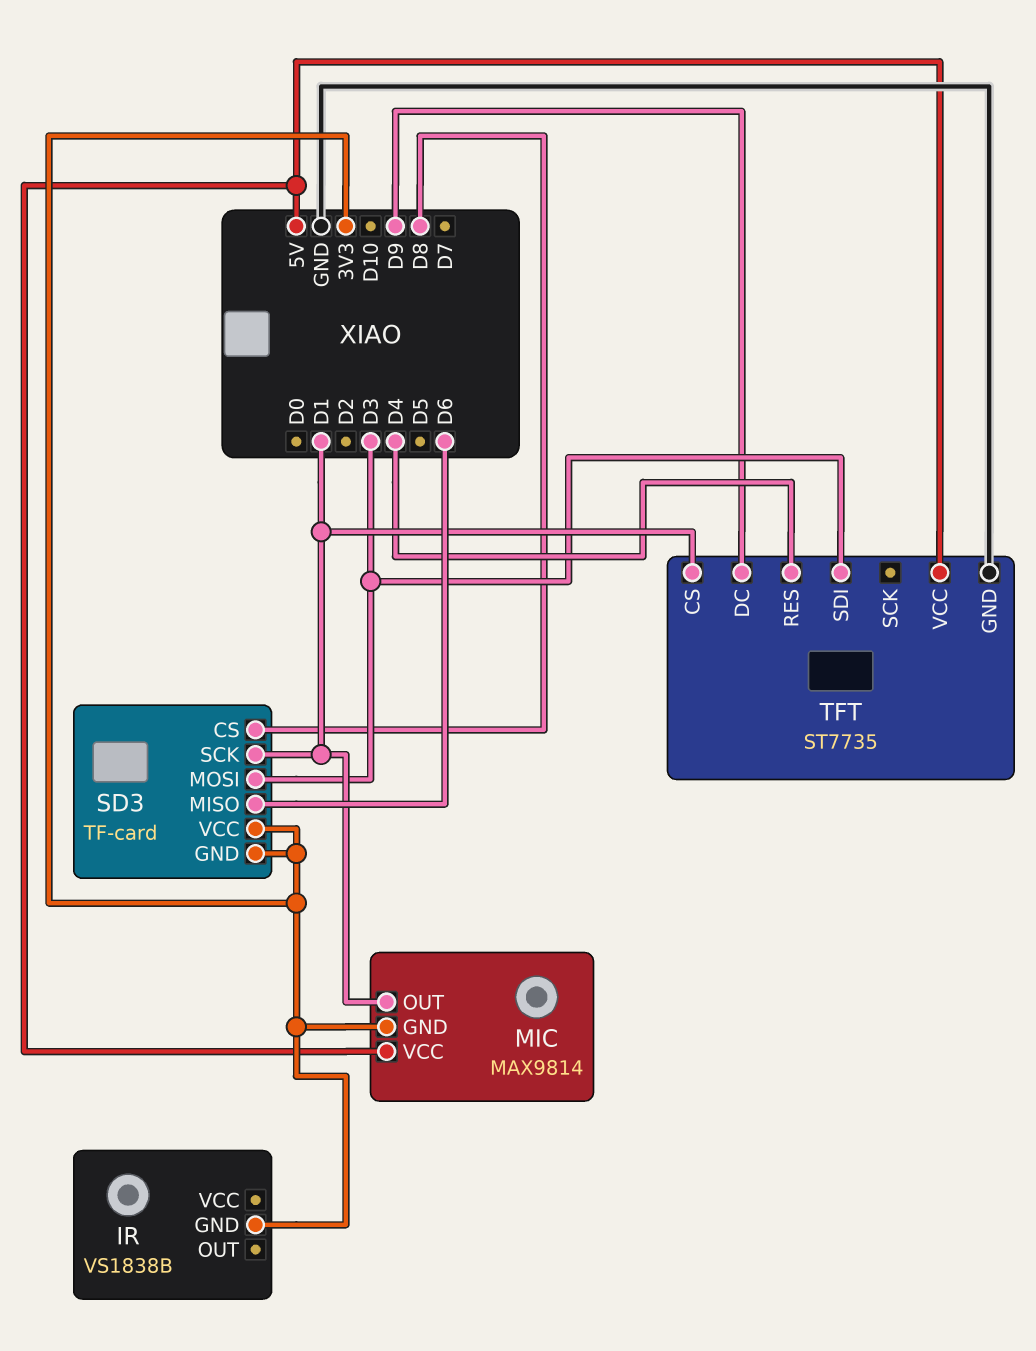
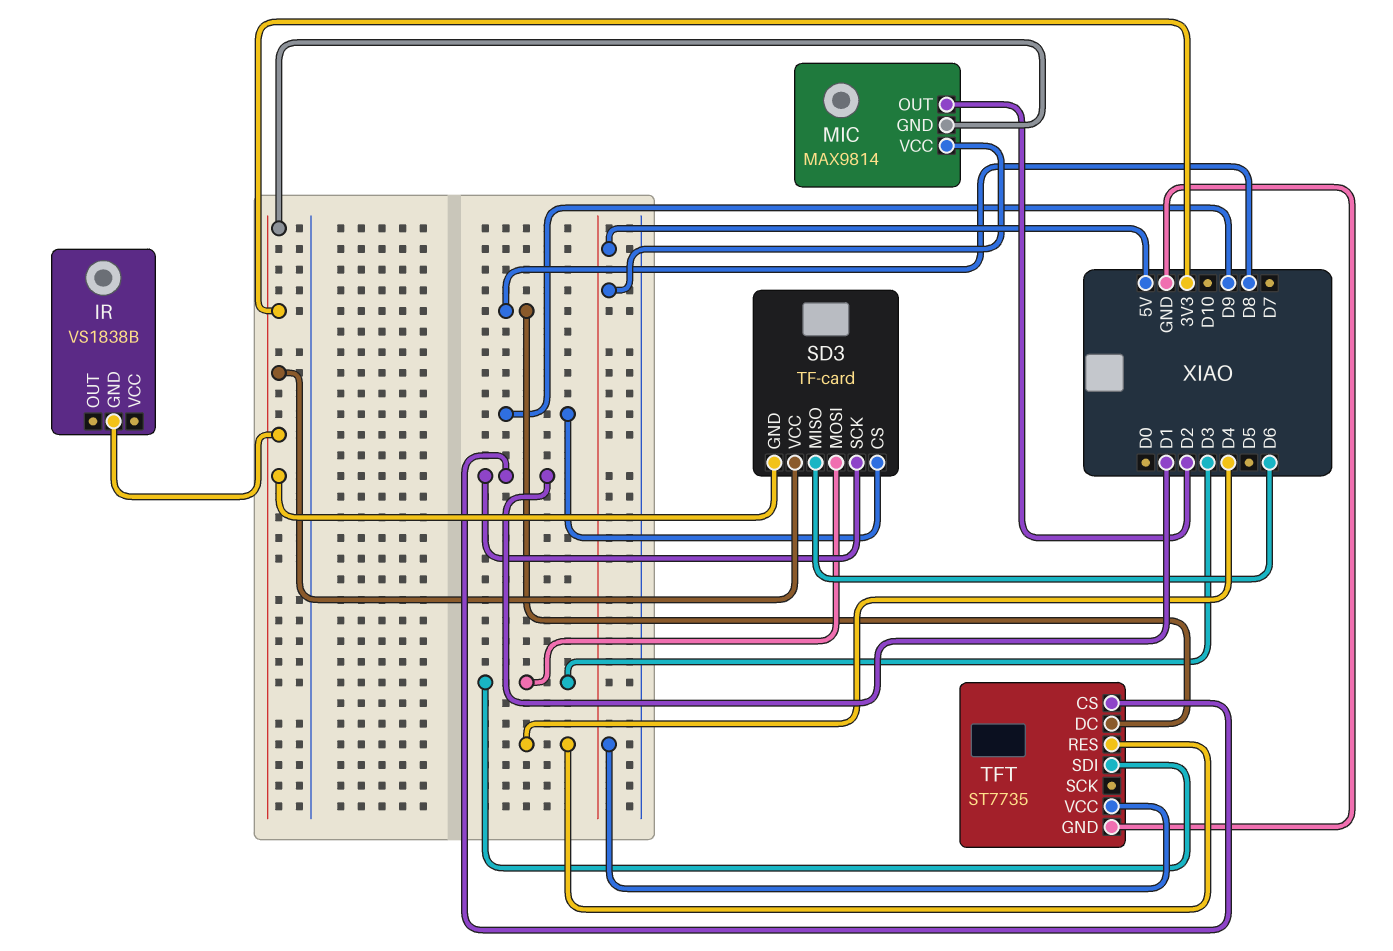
MIC pin OUT: D1 -> D2
SD3 pin CS: D8 -> D9
TFT pin DC: D9 -> D8

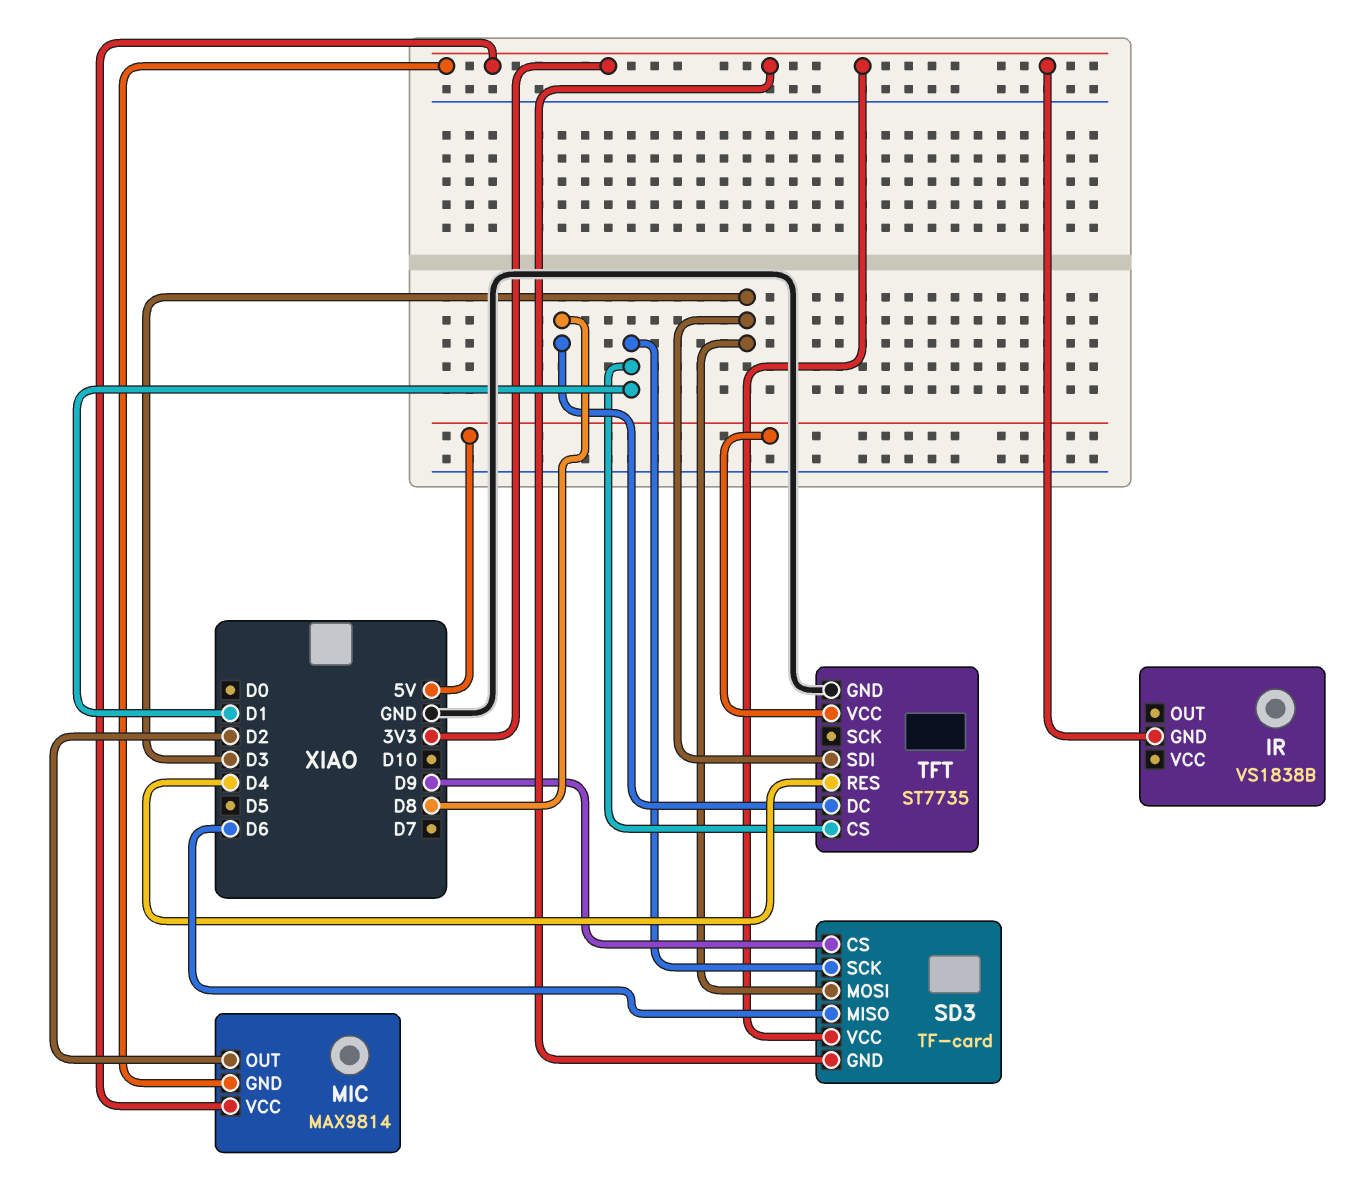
MIC pin VCC: 5V -> 3V3

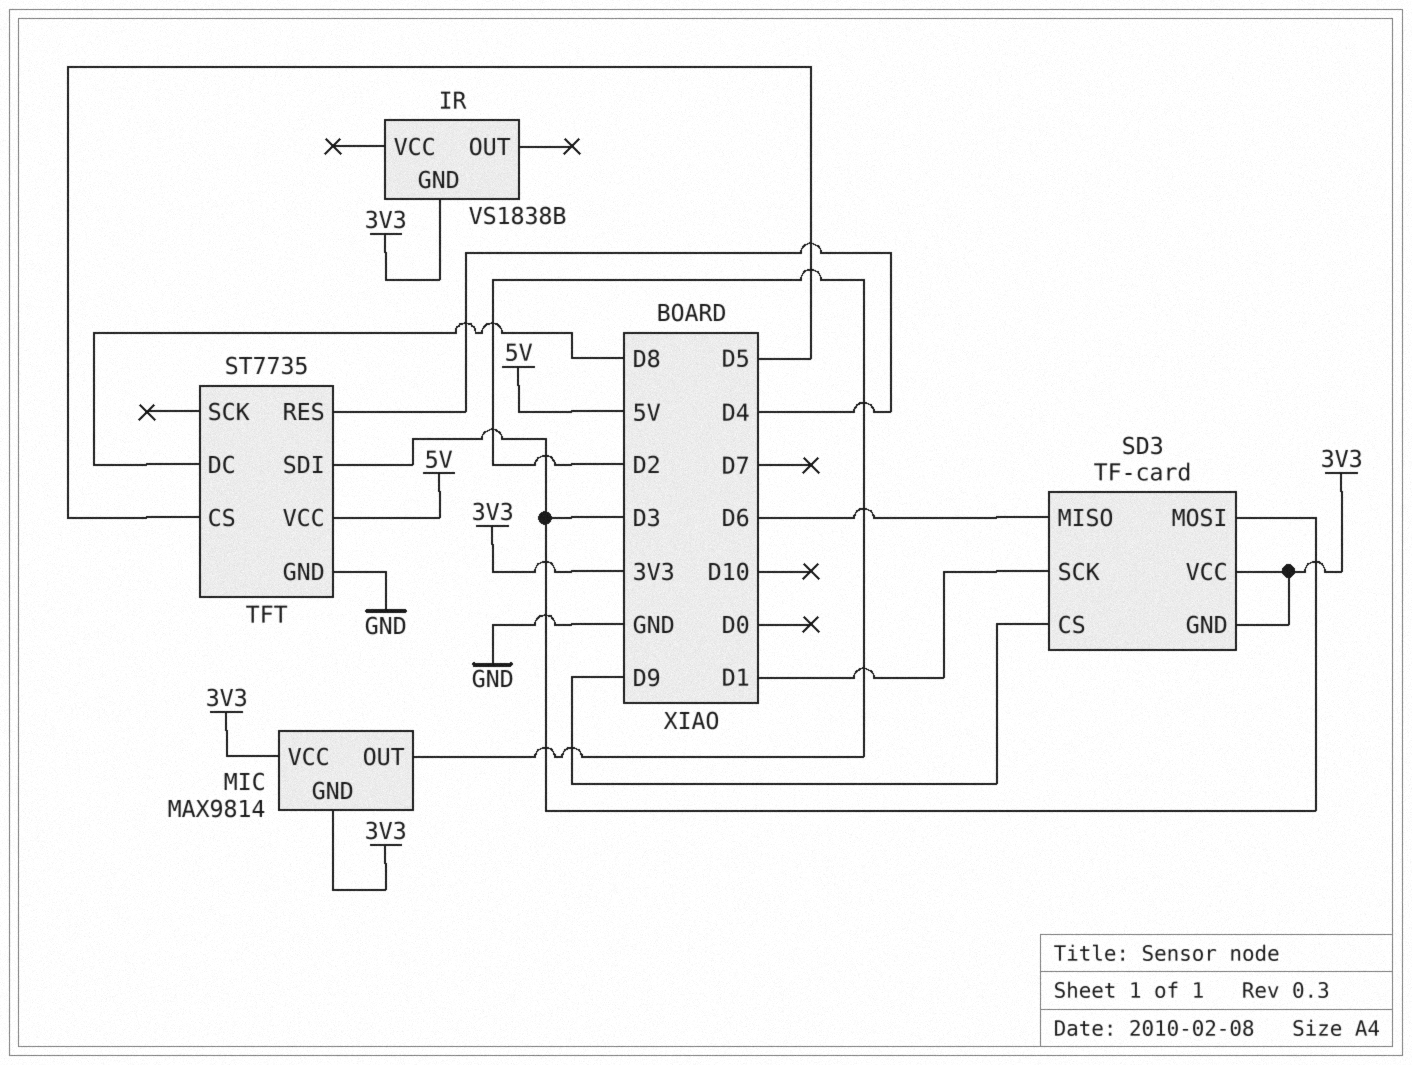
TFT pin CS: D1 -> D5

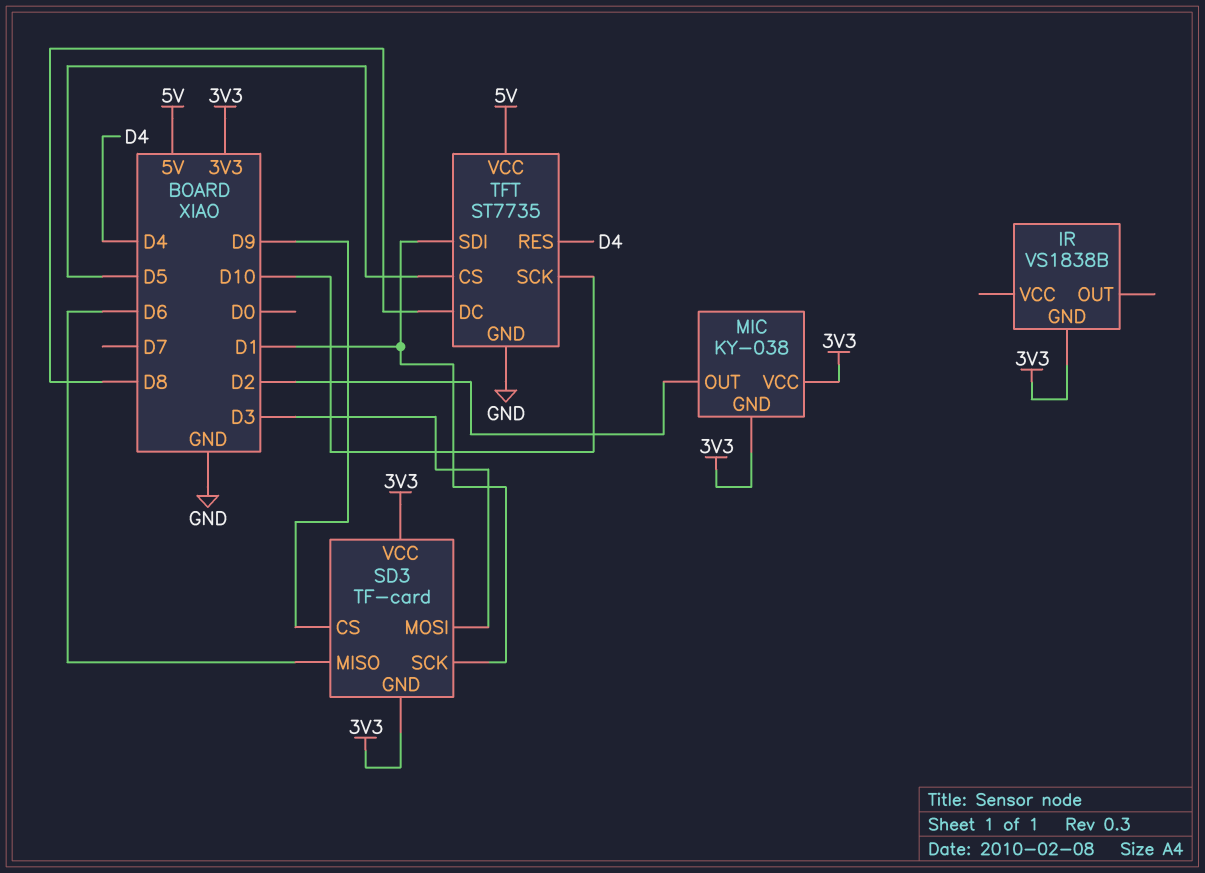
MIC: MAX9814 -> KY-038
TFT pin SCK: none -> D10
TFT pin SDI: D3 -> D1

